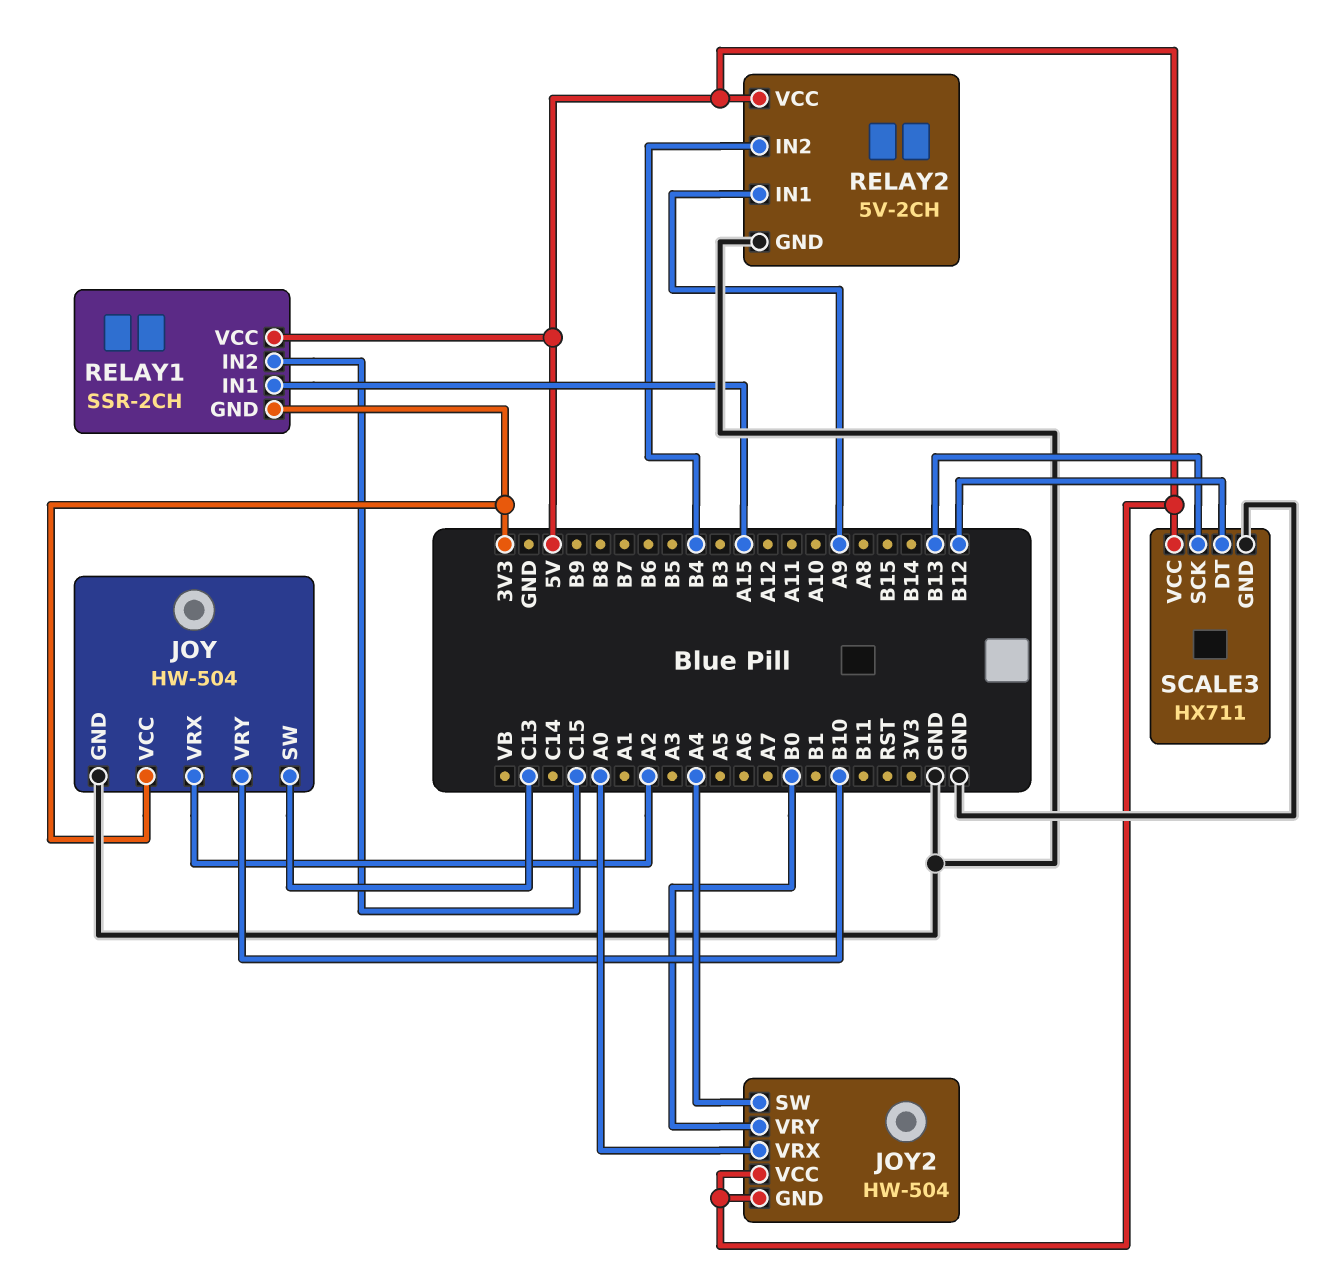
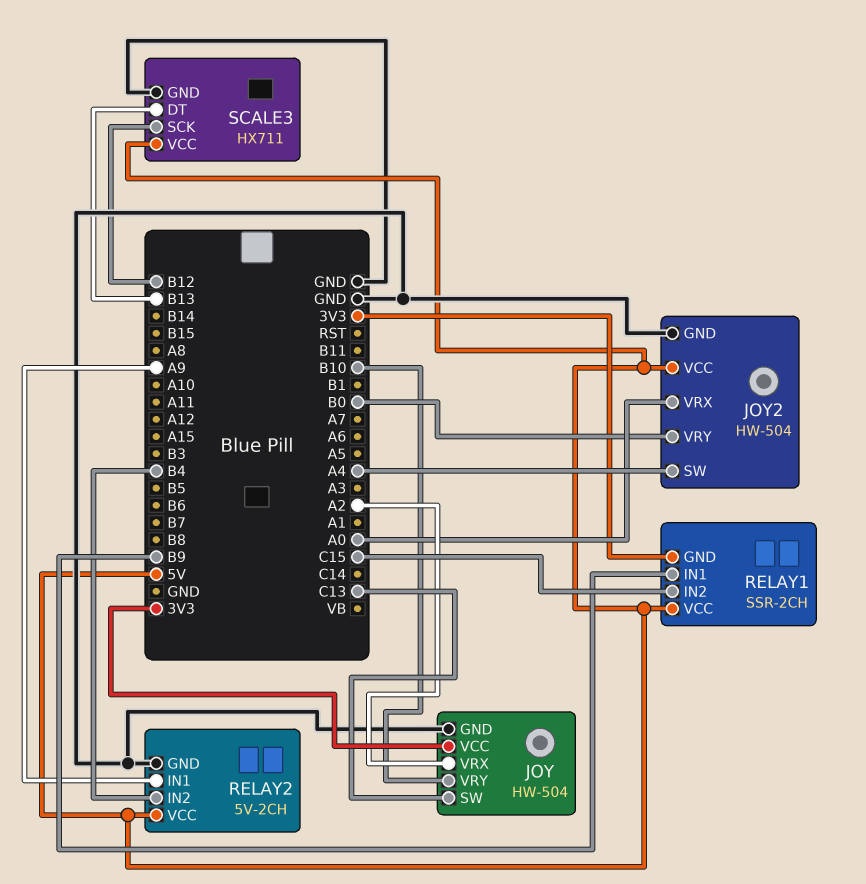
JOY2 pin GND: 5V -> GND
RELAY1 pin IN1: A15 -> B9
SCALE3 pin DT: B12 -> B13
SCALE3 pin SCK: B13 -> B12

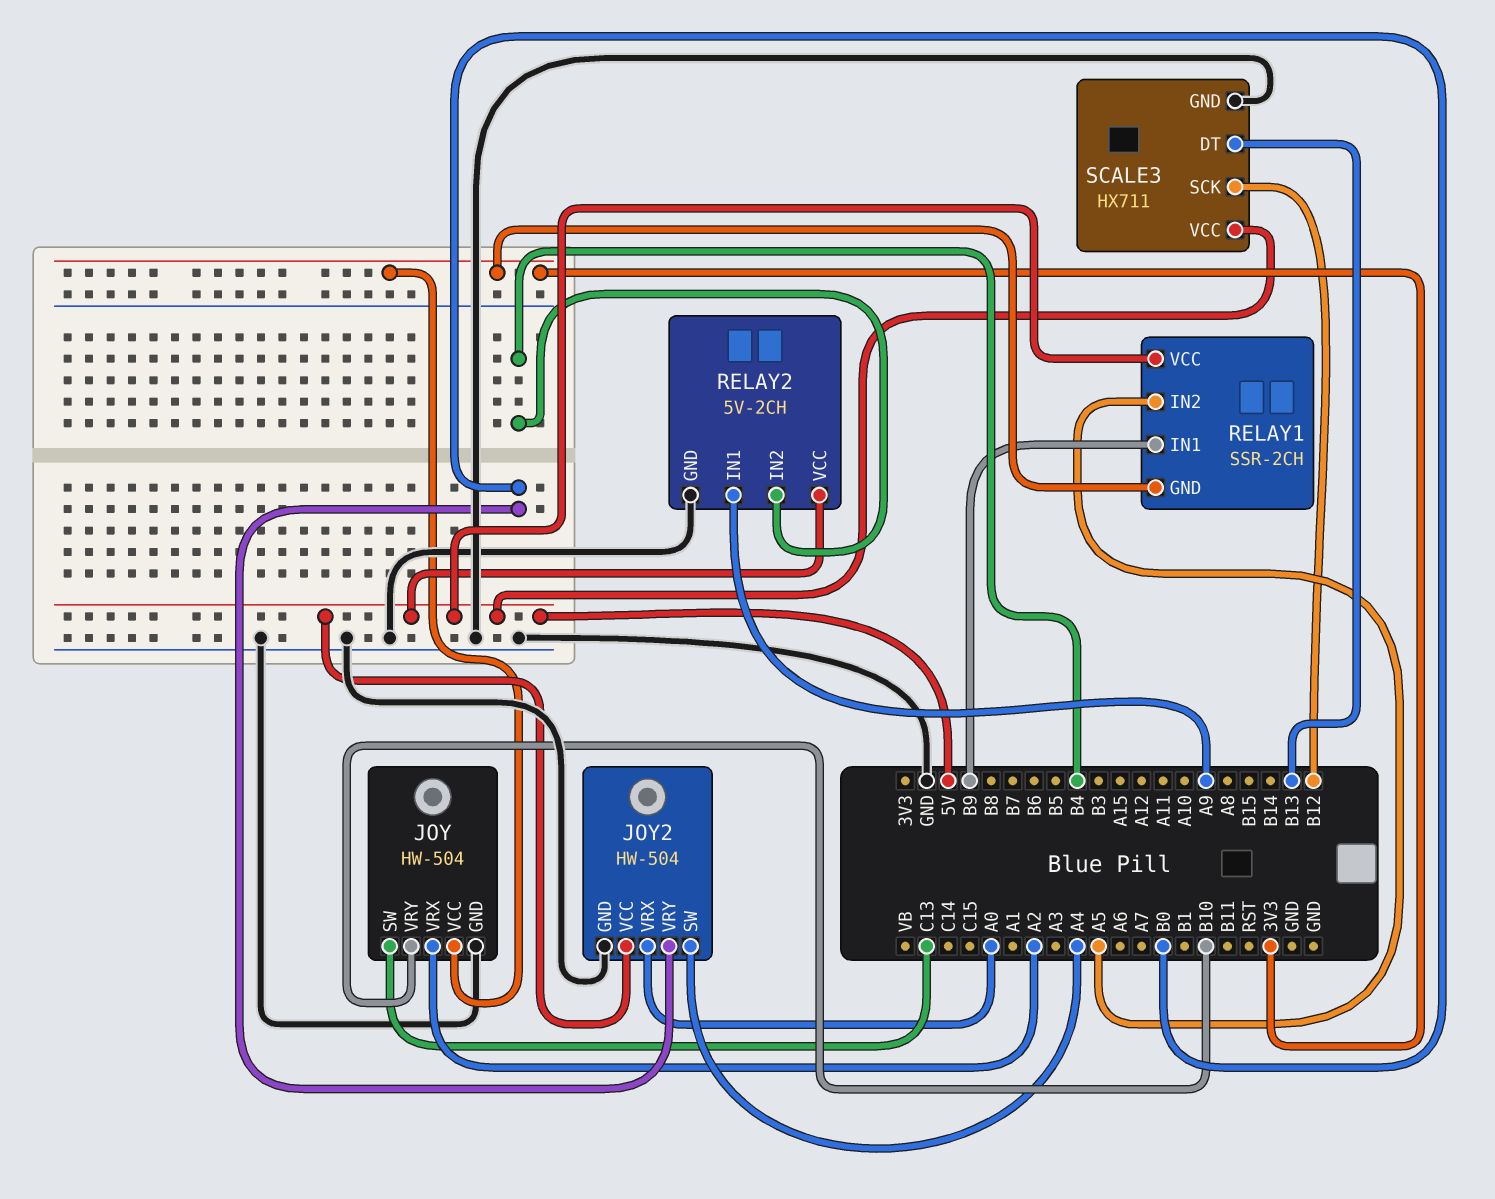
RELAY1 pin IN2: C15 -> A5

